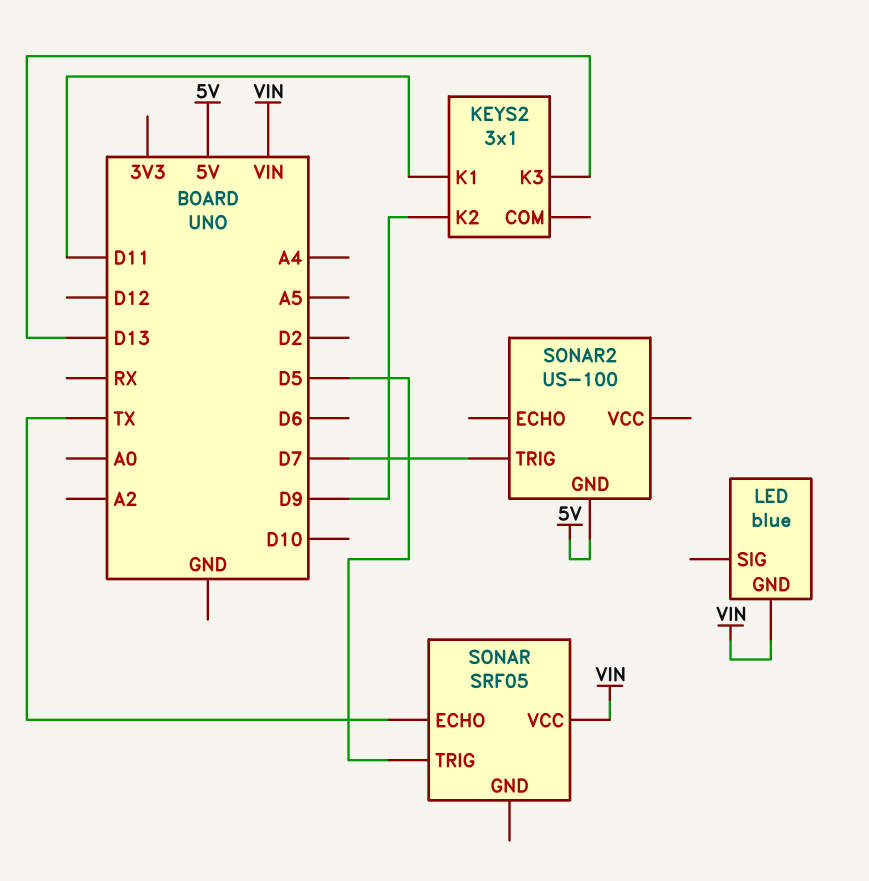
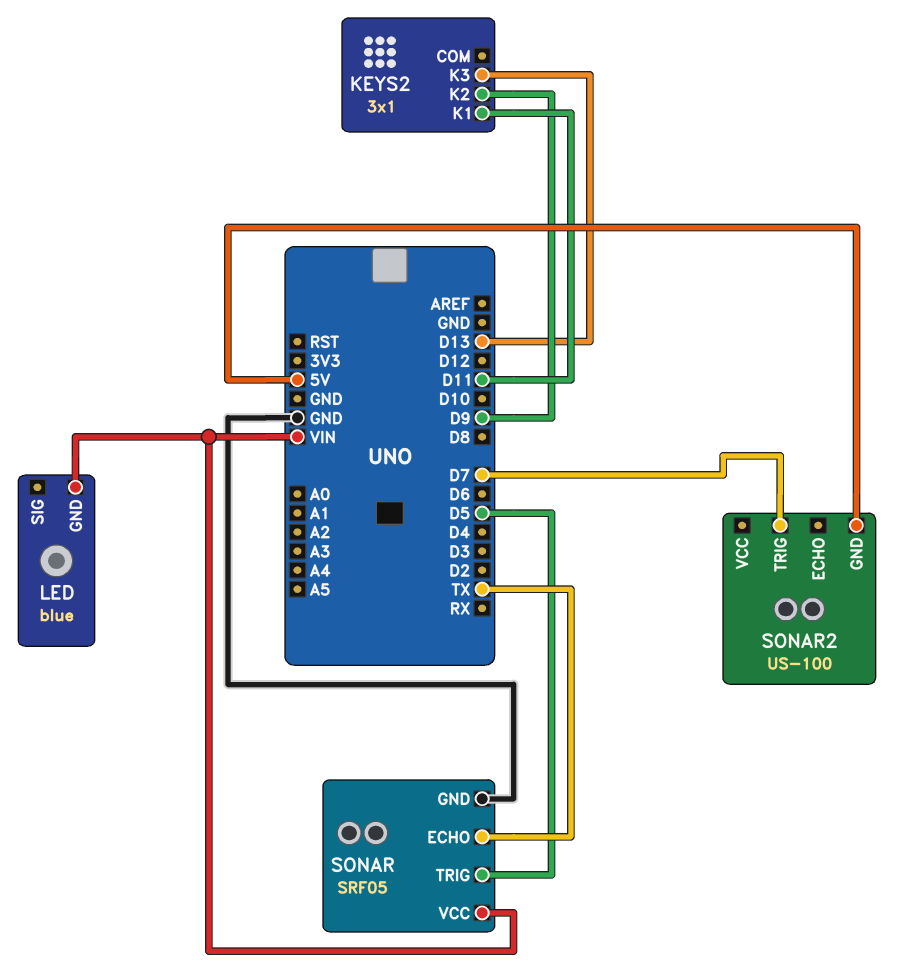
SONAR pin GND: none -> GND

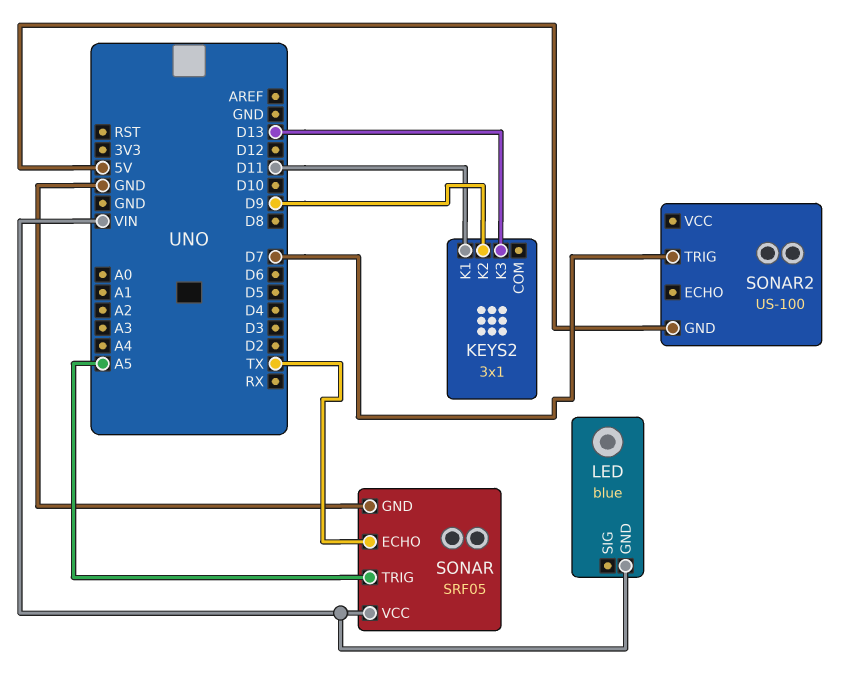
SONAR pin TRIG: D5 -> A5

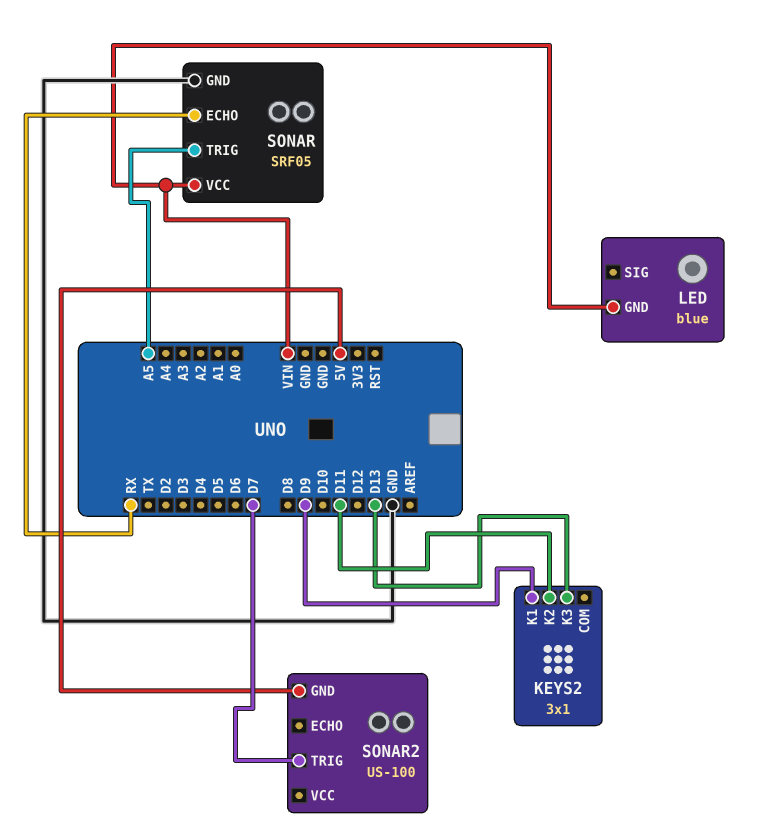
KEYS2 pin K1: D11 -> D9
KEYS2 pin K2: D9 -> D11
SONAR pin ECHO: TX -> RX

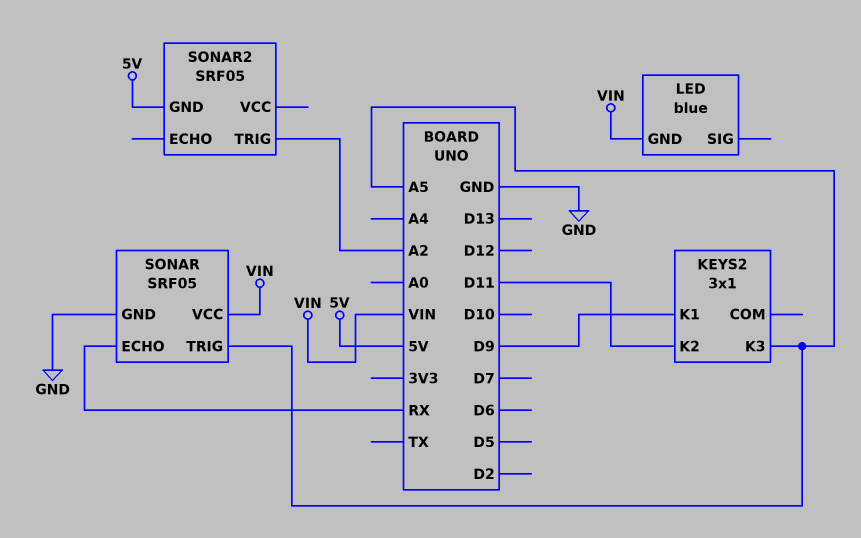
KEYS2 pin K3: D13 -> A5
SONAR2: US-100 -> SRF05
SONAR2 pin TRIG: D7 -> A2

